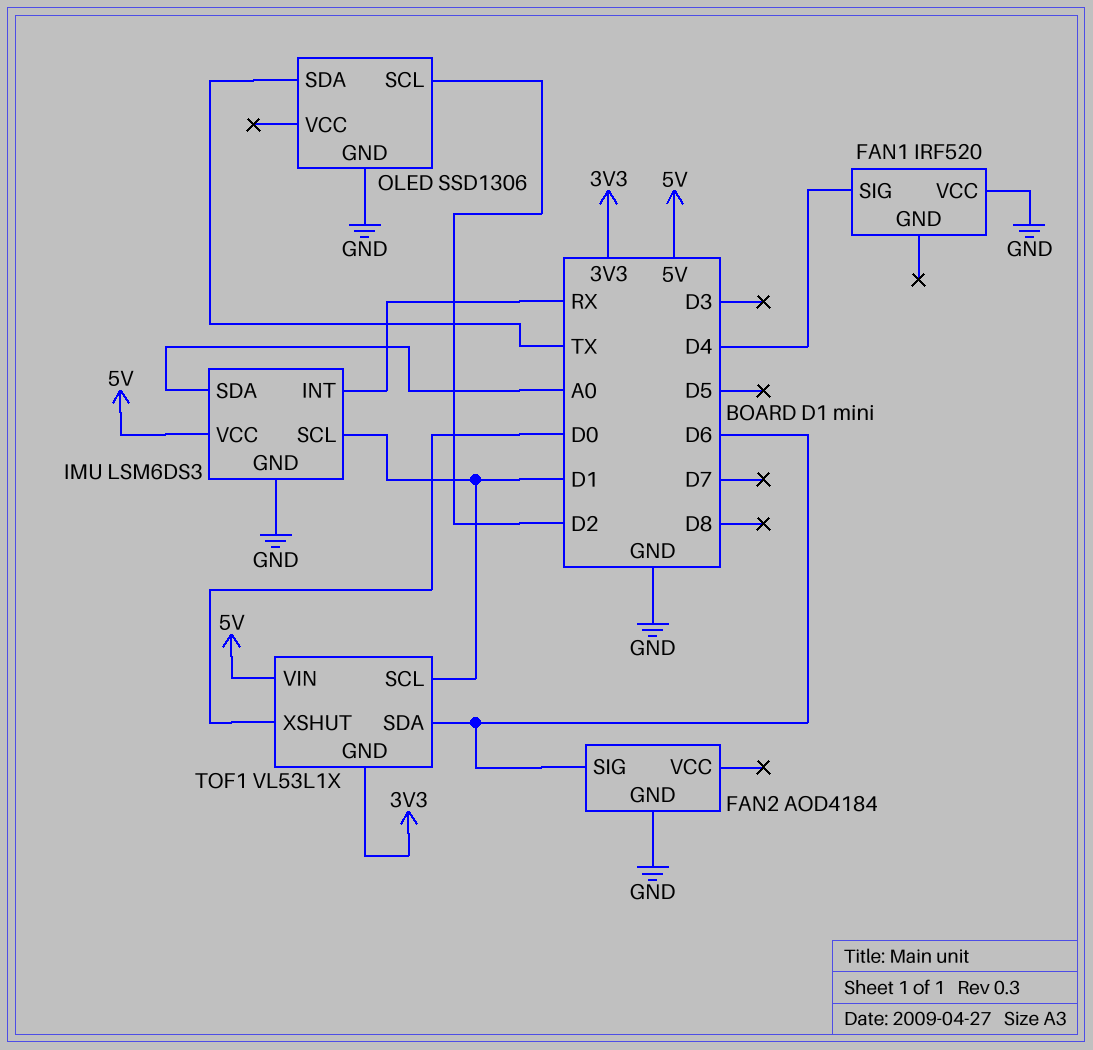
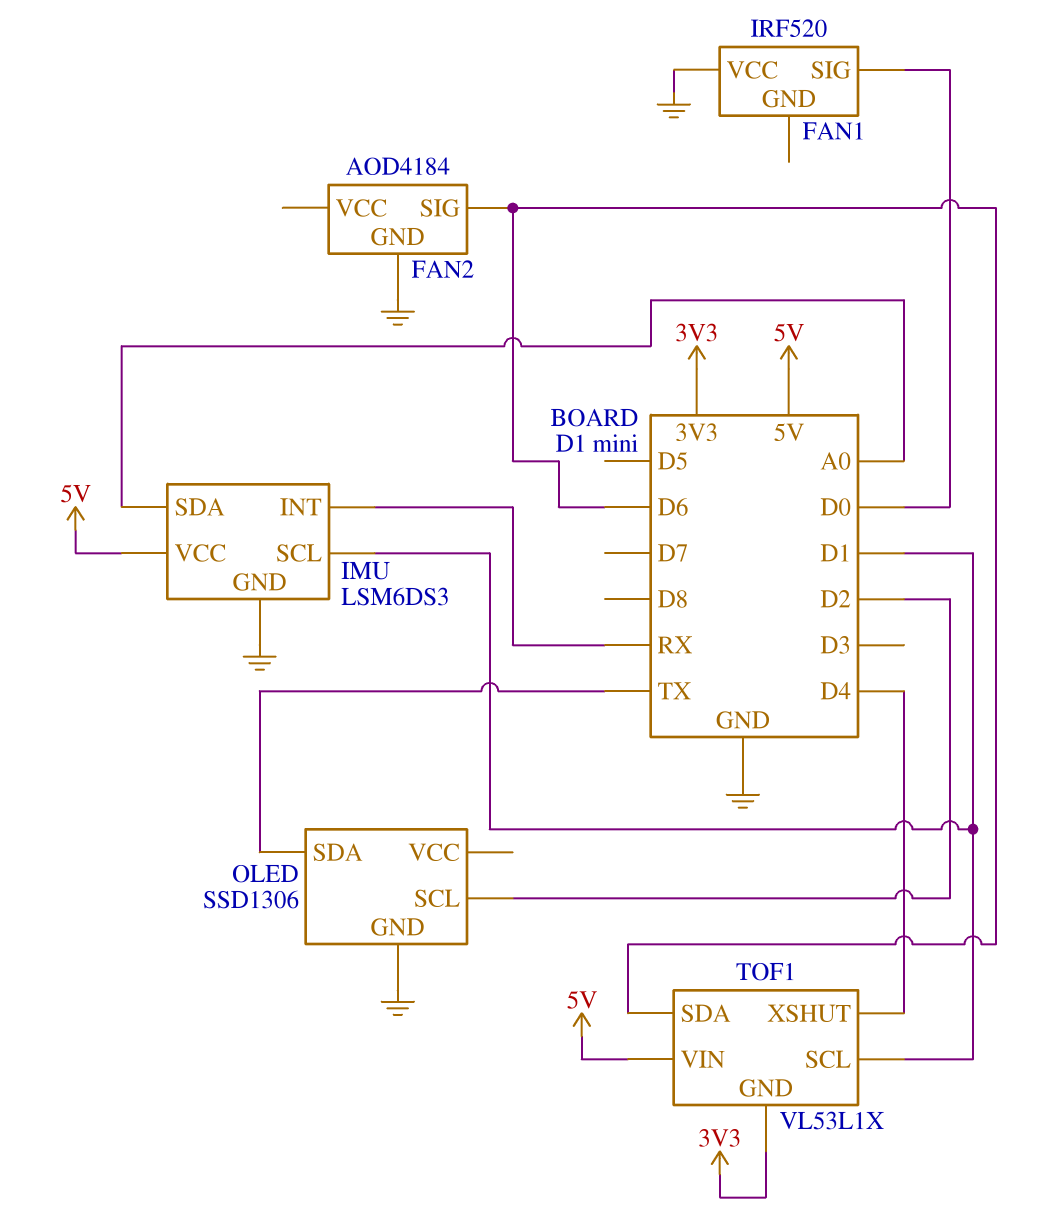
FAN1 pin SIG: D4 -> D0
TOF1 pin XSHUT: D0 -> D4

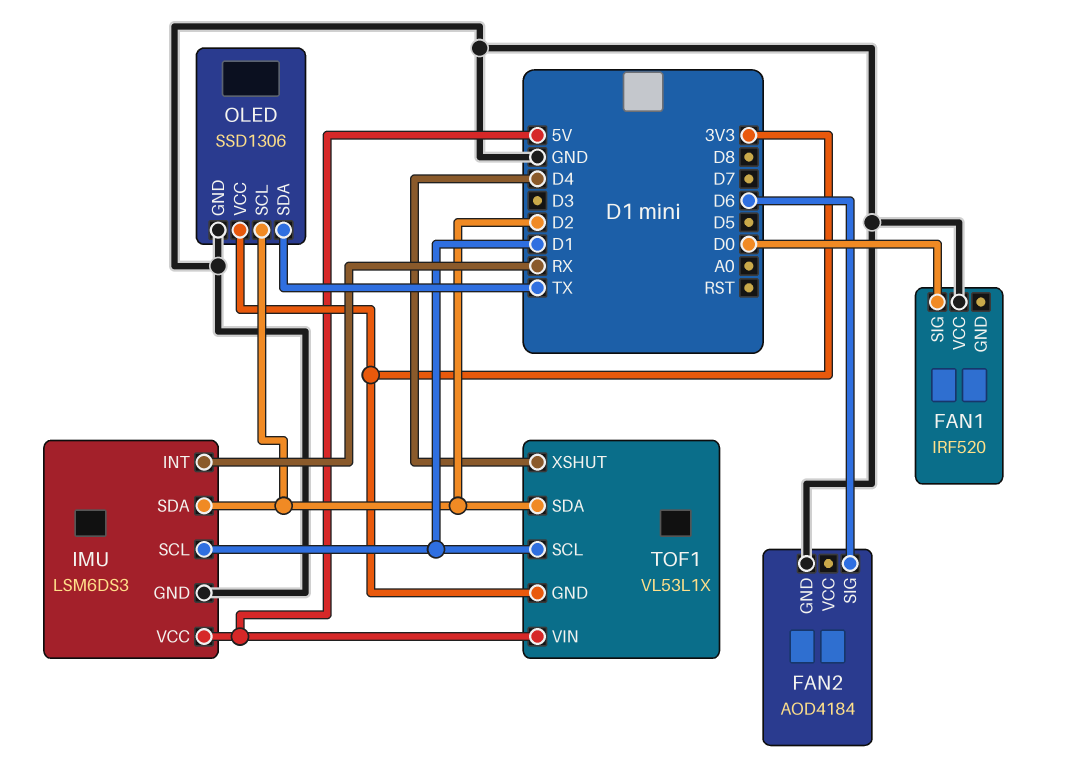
IMU pin SDA: A0 -> D2
OLED pin VCC: none -> 3V3
TOF1 pin SDA: D6 -> D2

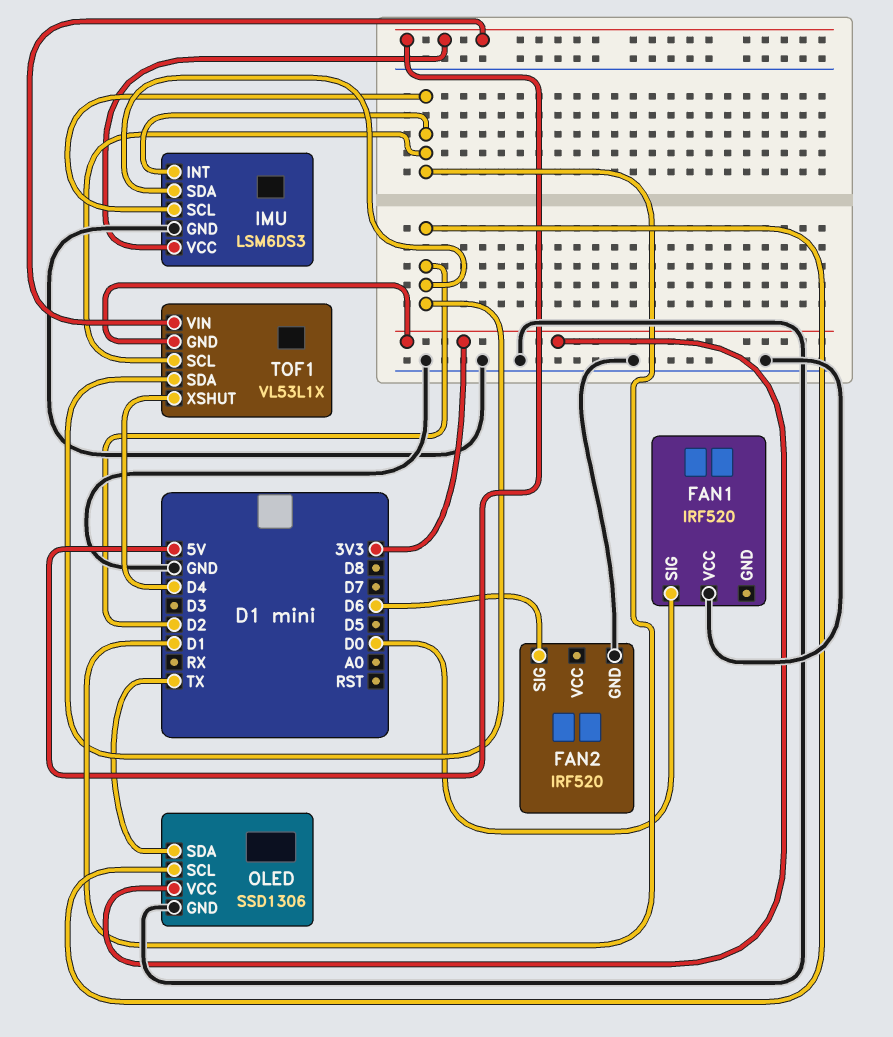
FAN2: AOD4184 -> IRF520
IMU pin INT: RX -> D1

